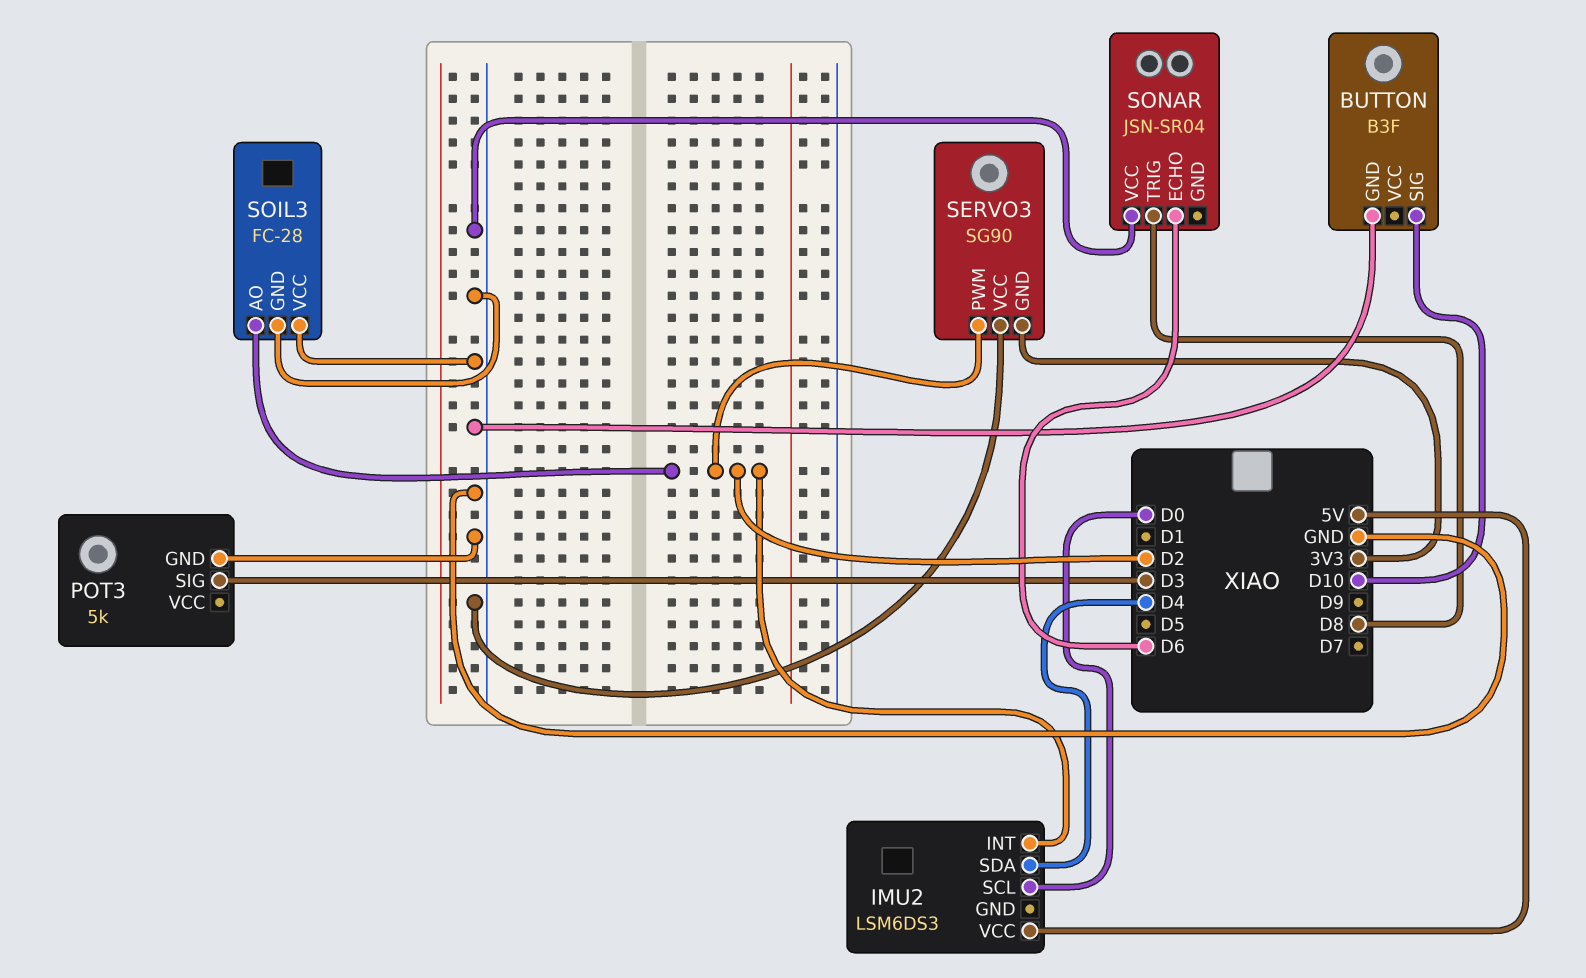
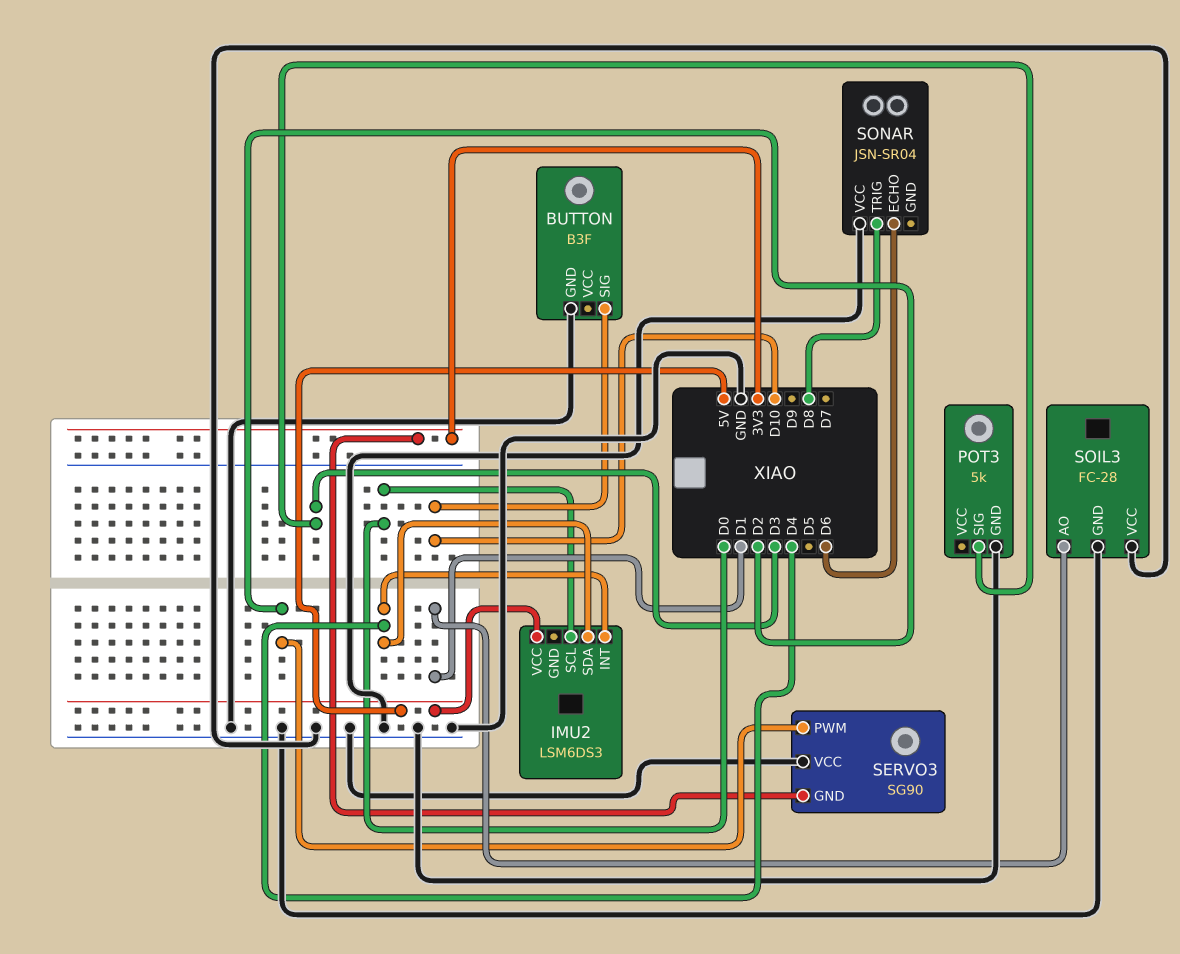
IMU2 pin INT: D2 -> D4
SOIL3 pin AO: D2 -> D1

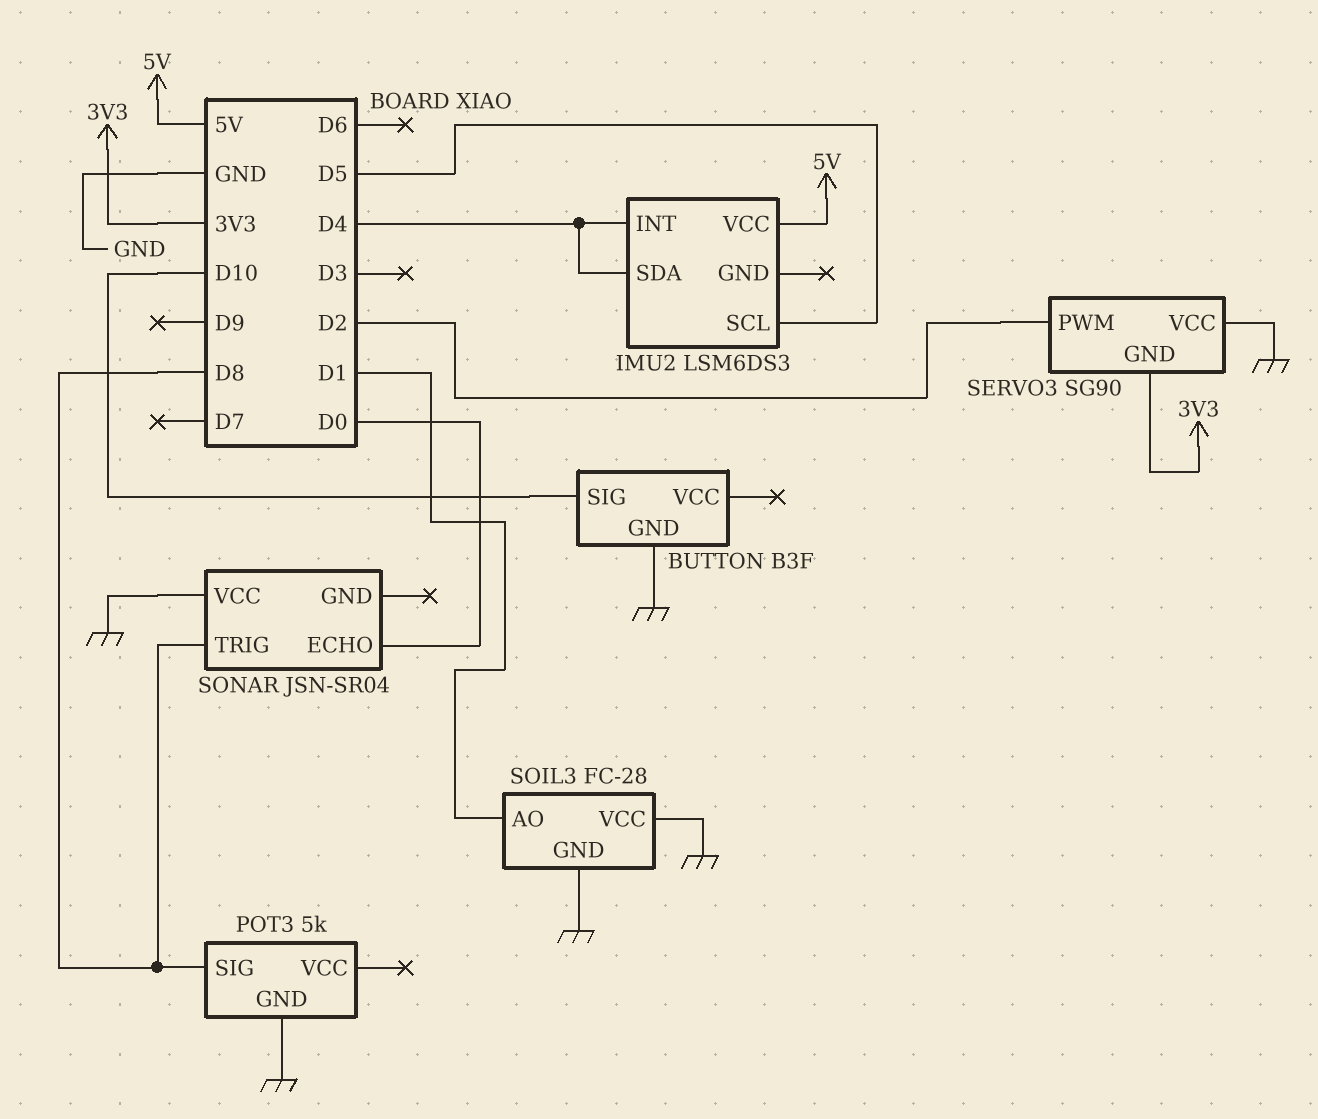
IMU2 pin SCL: D0 -> D5
POT3 pin SIG: D3 -> D8
SONAR pin ECHO: D6 -> D0

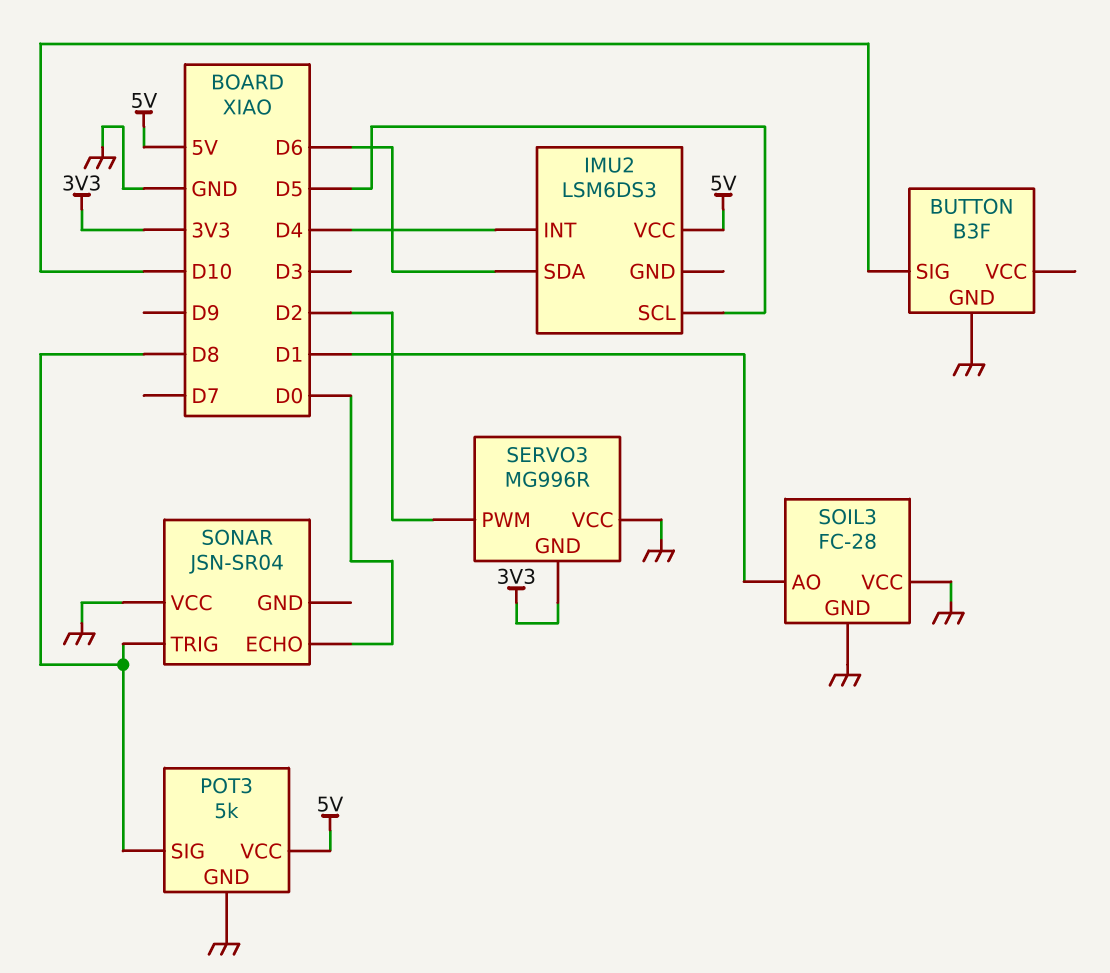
IMU2 pin SDA: D4 -> D6
POT3 pin VCC: none -> 5V
SERVO3: SG90 -> MG996R

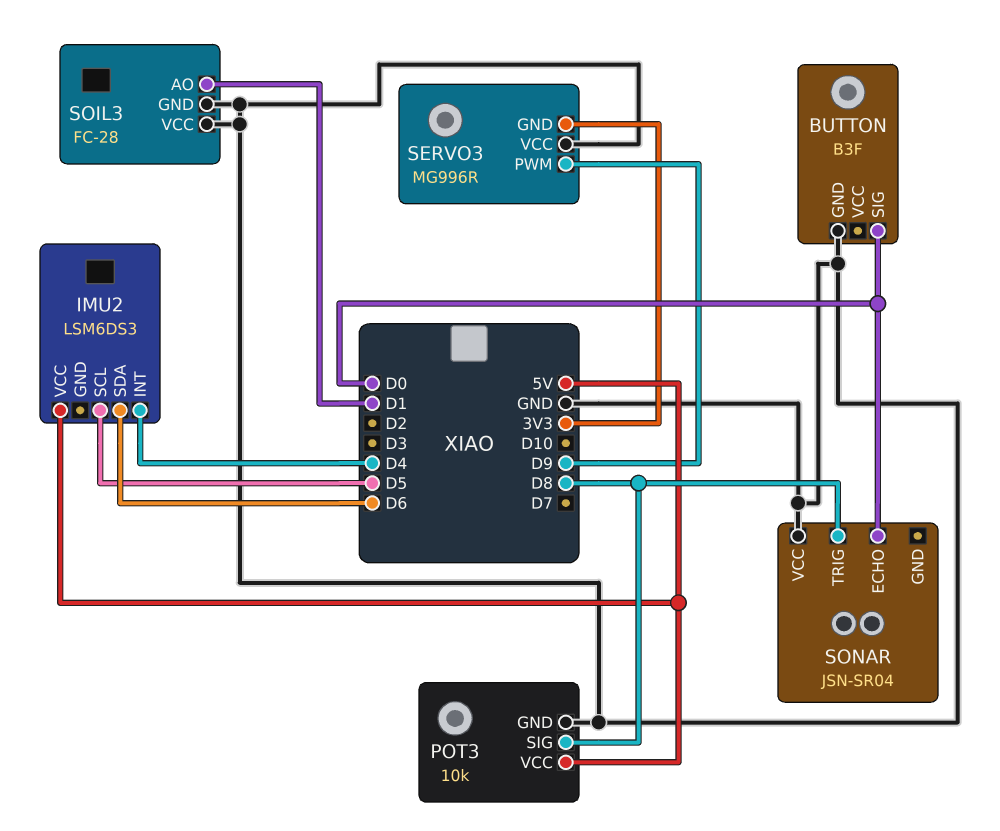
BUTTON pin SIG: D10 -> D0
POT3: 5k -> 10k
SERVO3 pin PWM: D2 -> D9

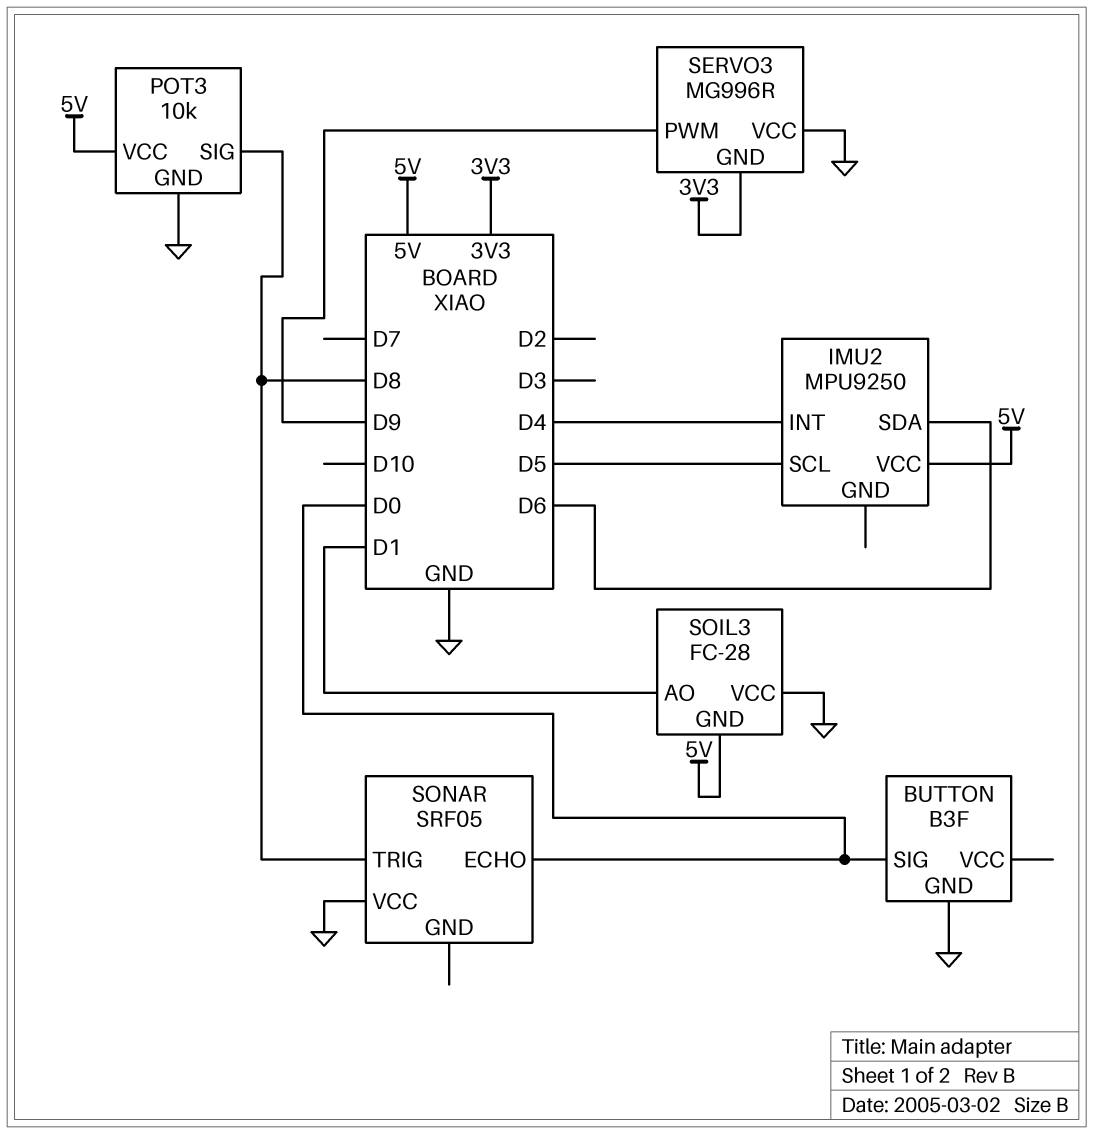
IMU2: LSM6DS3 -> MPU9250
SOIL3 pin GND: GND -> 5V
SONAR: JSN-SR04 -> SRF05

